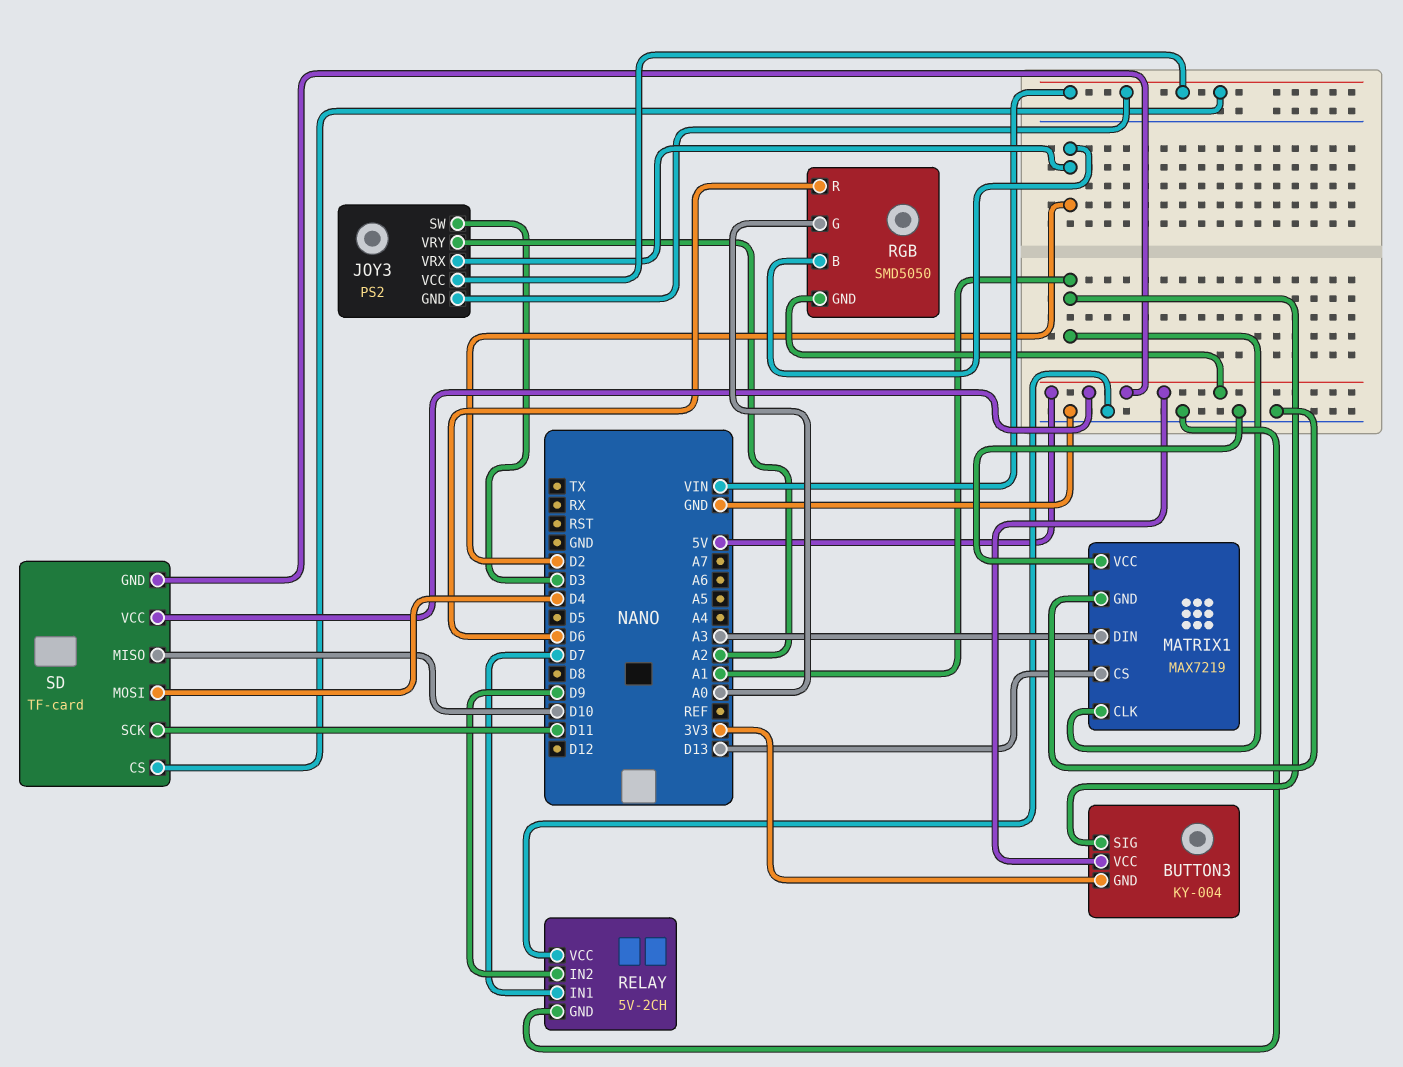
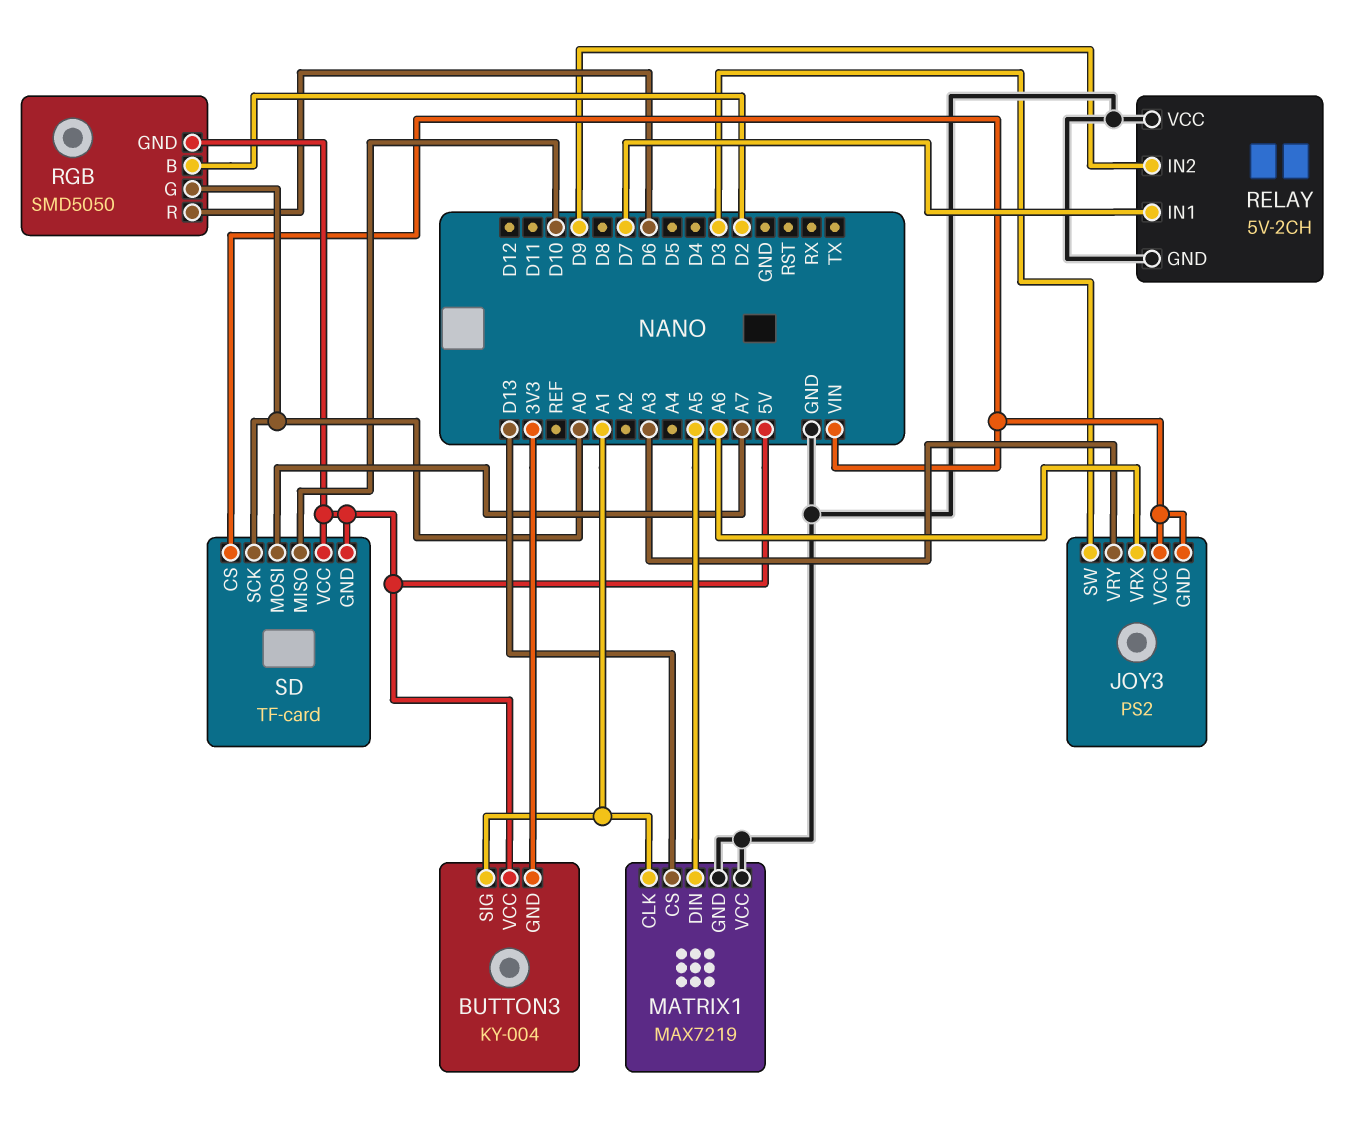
JOY3 pin VRX: D2 -> A6
JOY3 pin VRY: A2 -> A3
MATRIX1 pin DIN: A3 -> A5
SD pin MOSI: D4 -> A7
SD pin SCK: D11 -> A0

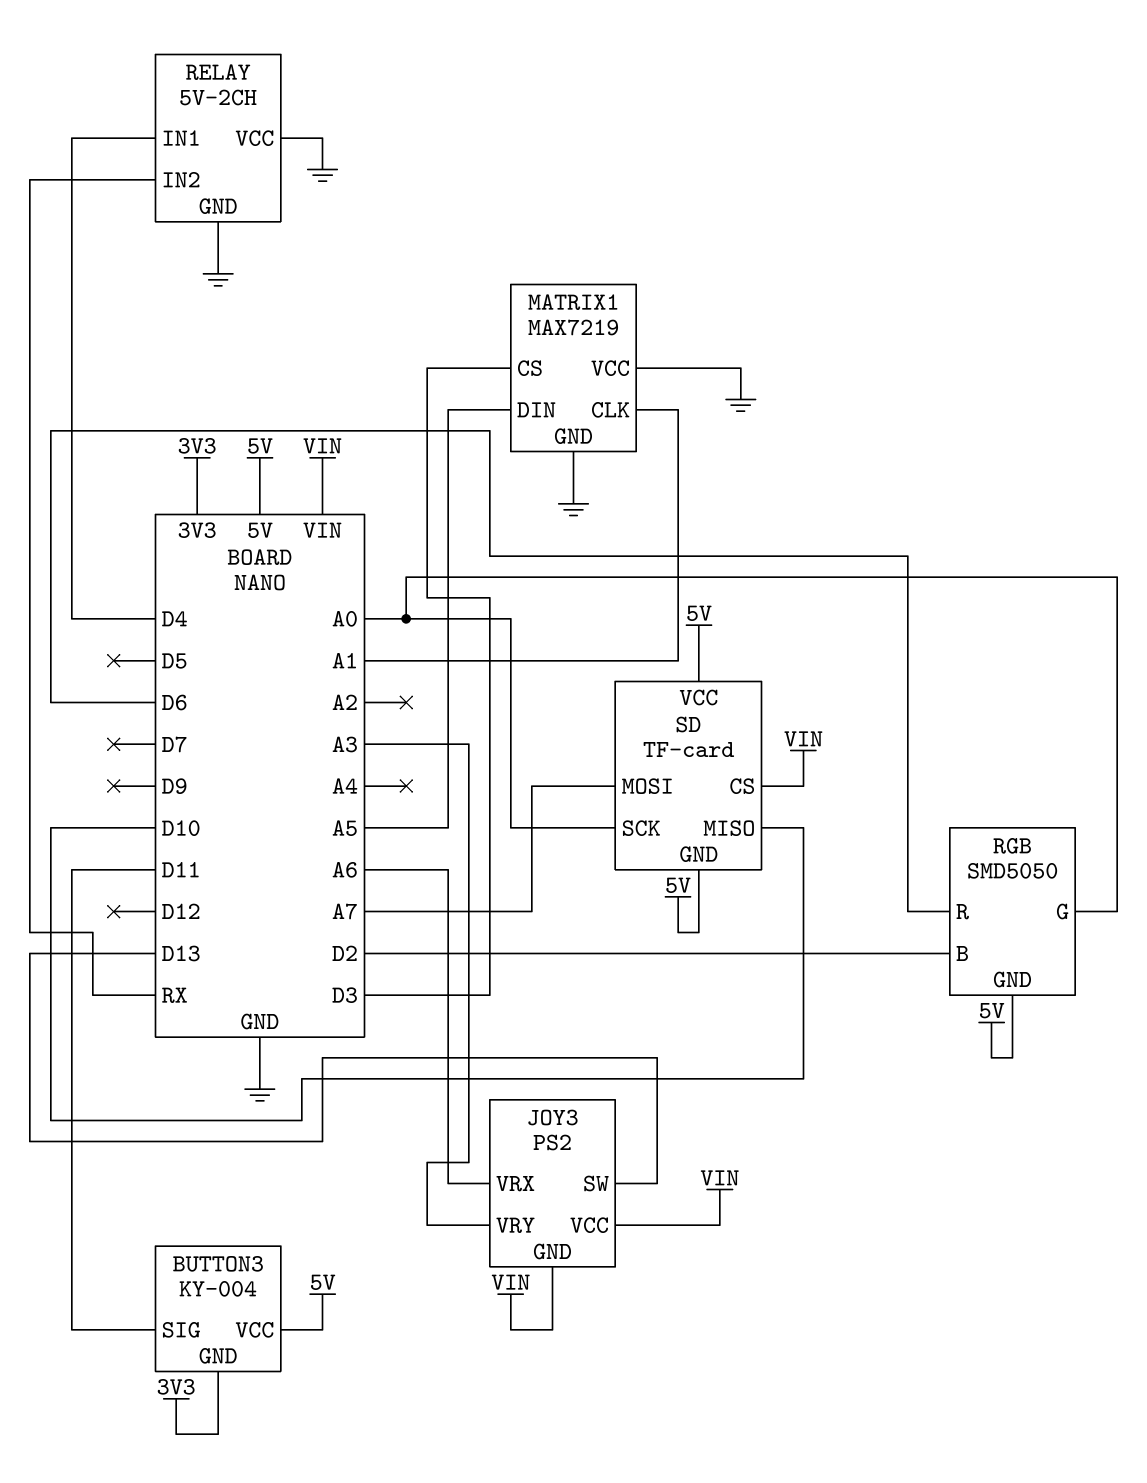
BUTTON3 pin SIG: A1 -> D11
JOY3 pin SW: D3 -> D13
MATRIX1 pin CS: D13 -> D3
RELAY pin IN1: D7 -> D4
RELAY pin IN2: D9 -> RX

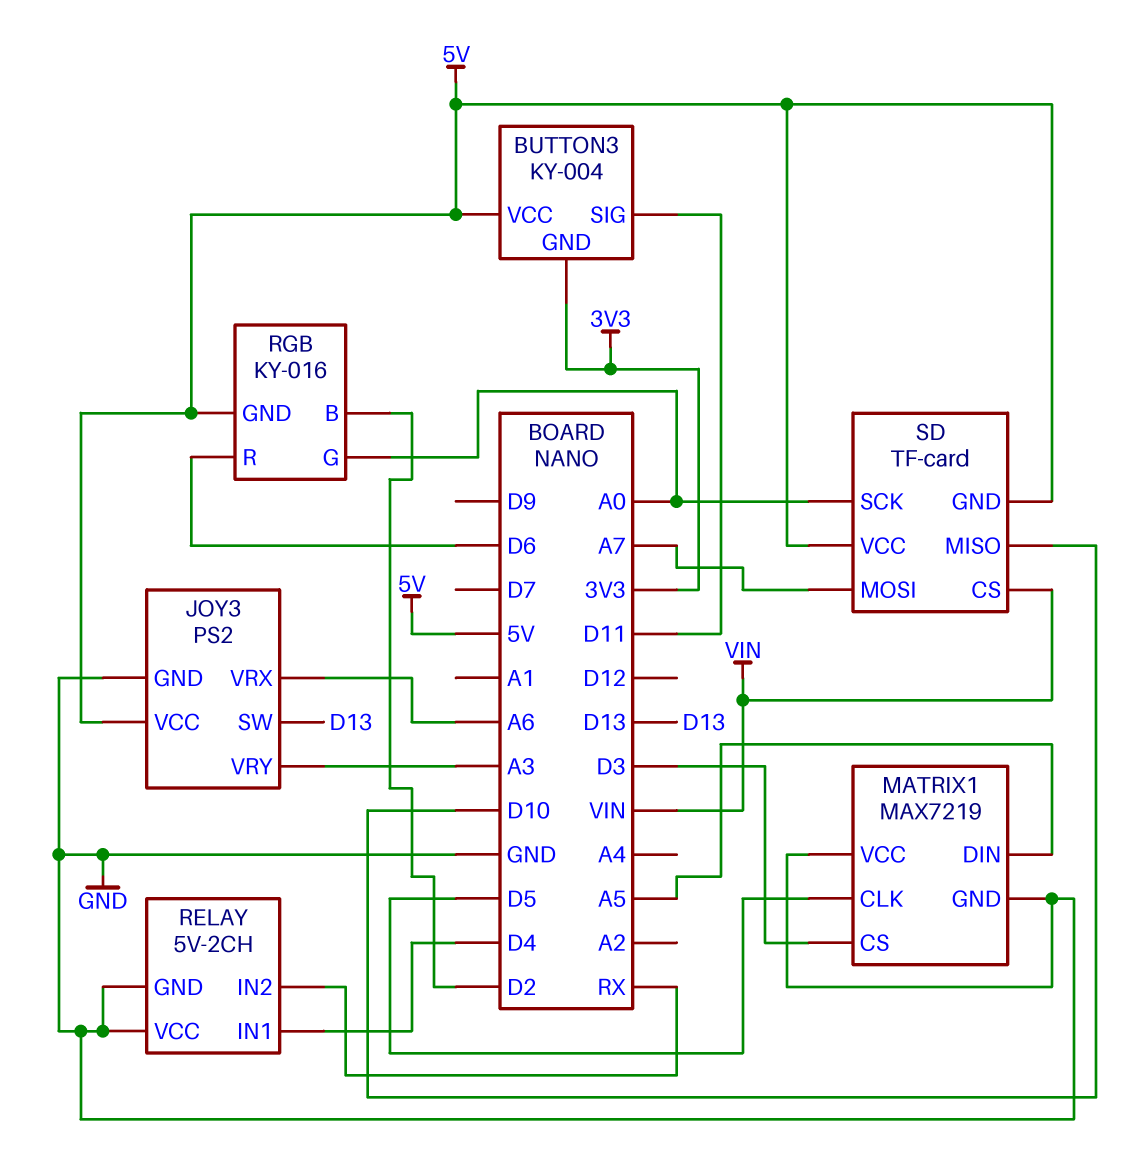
JOY3 pin GND: VIN -> GND
JOY3 pin VCC: VIN -> 5V
MATRIX1 pin CLK: A1 -> D5
RGB: SMD5050 -> KY-016

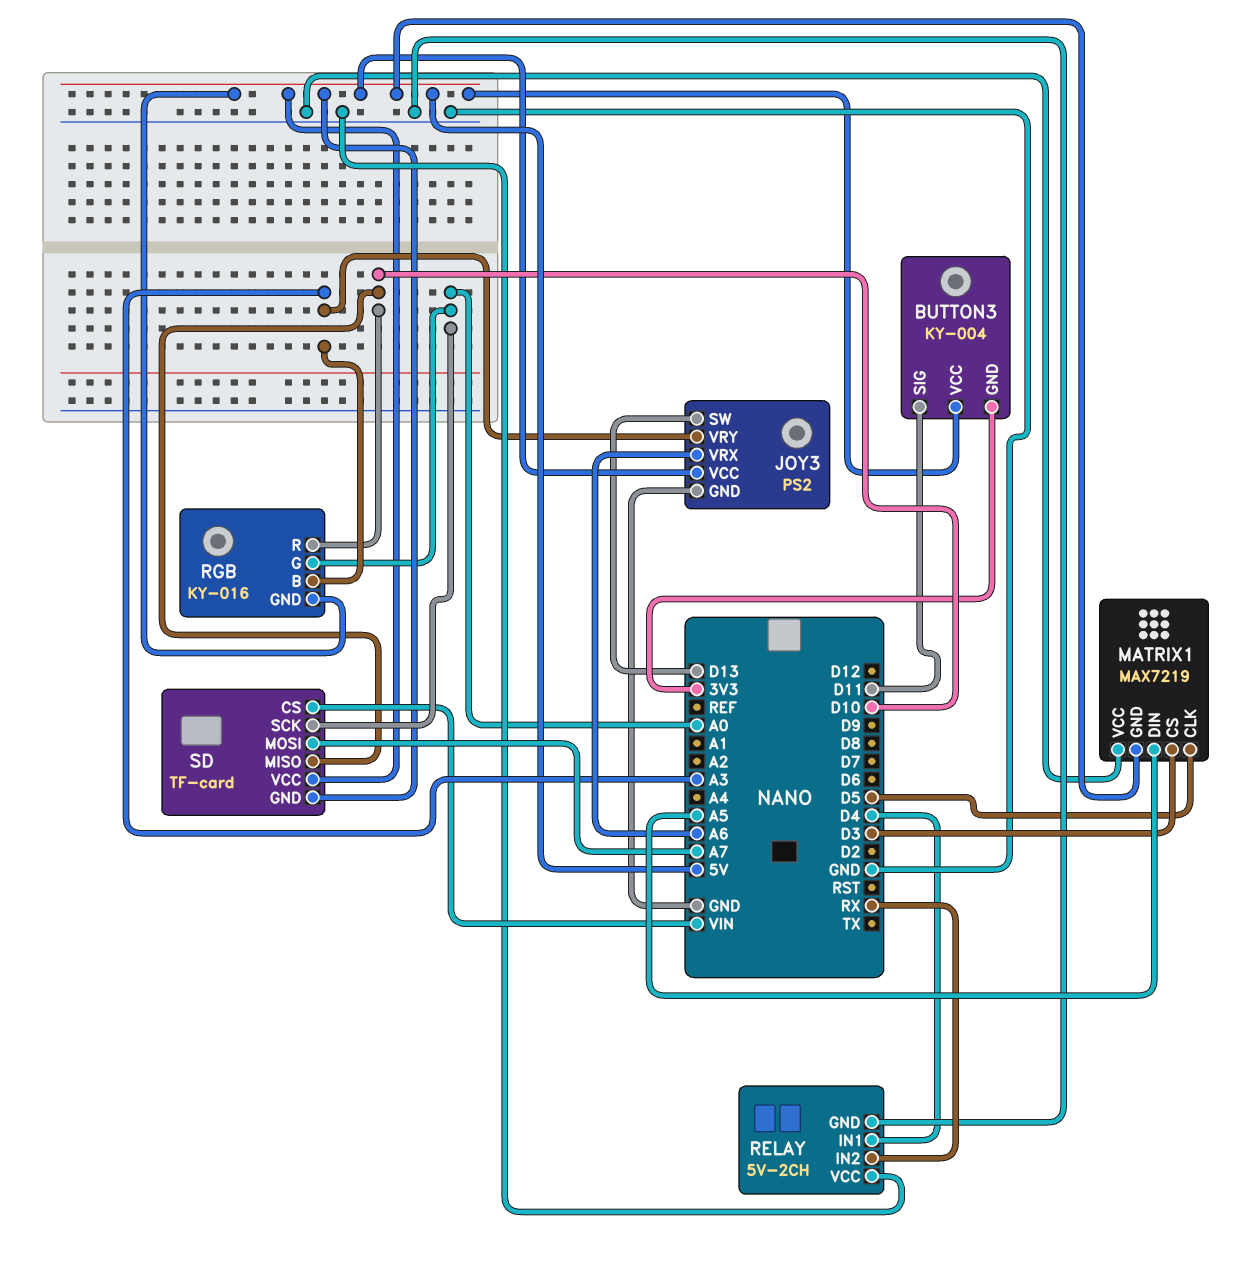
MATRIX1 pin GND: GND -> 5V
RGB pin B: D2 -> A3
RGB pin R: D6 -> D10

